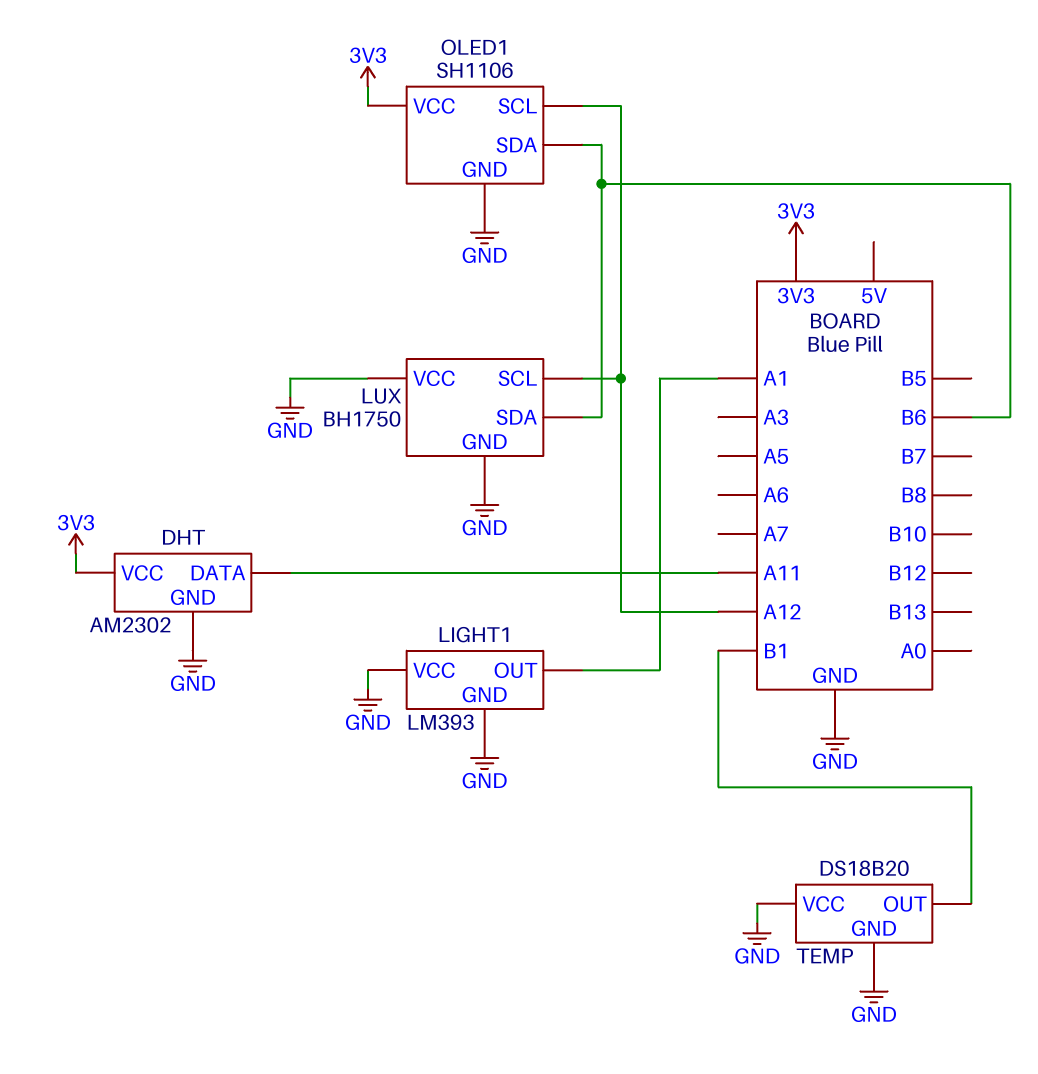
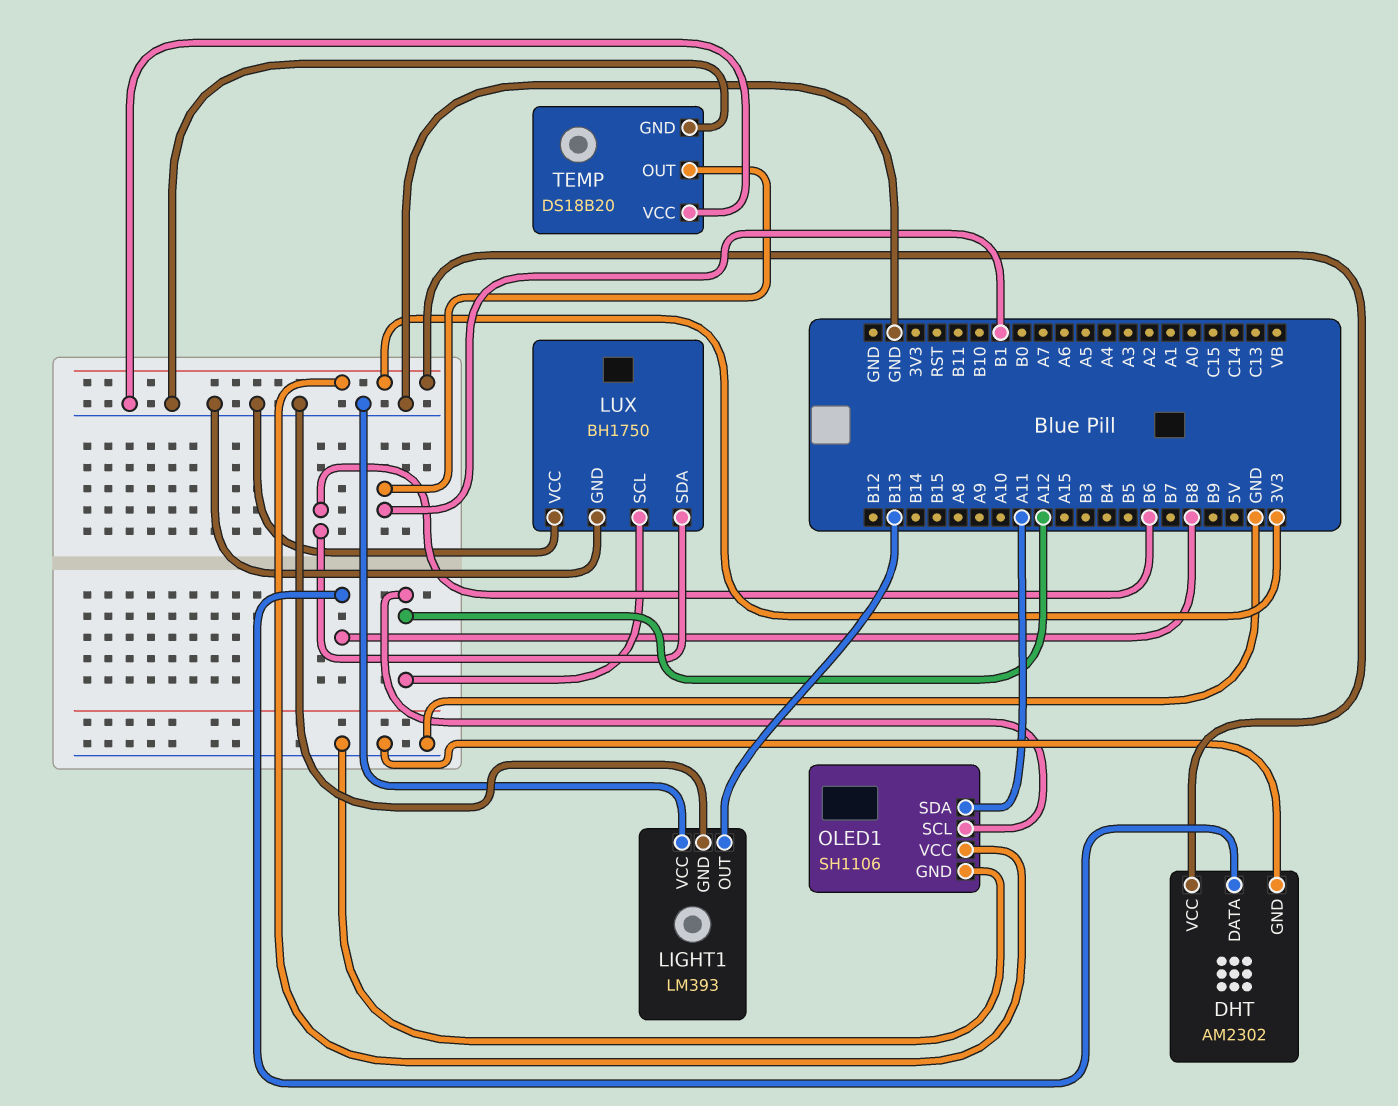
DHT pin DATA: A11 -> B8
LIGHT1 pin OUT: A1 -> B13
OLED1 pin SDA: B6 -> A11

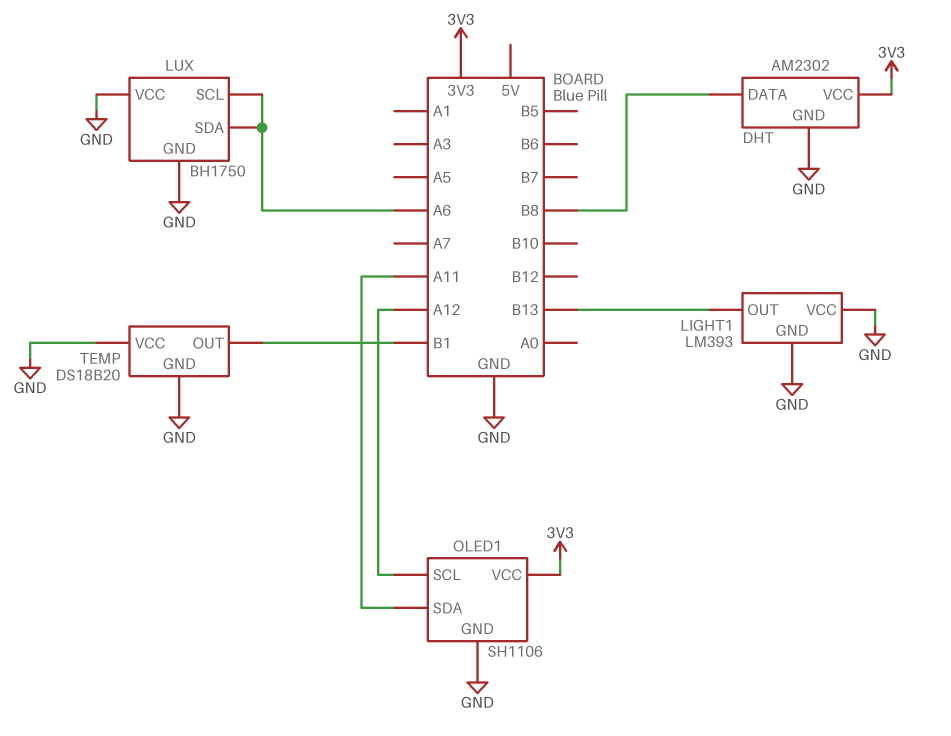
LUX pin SCL: A12 -> A6
LUX pin SDA: B6 -> A6

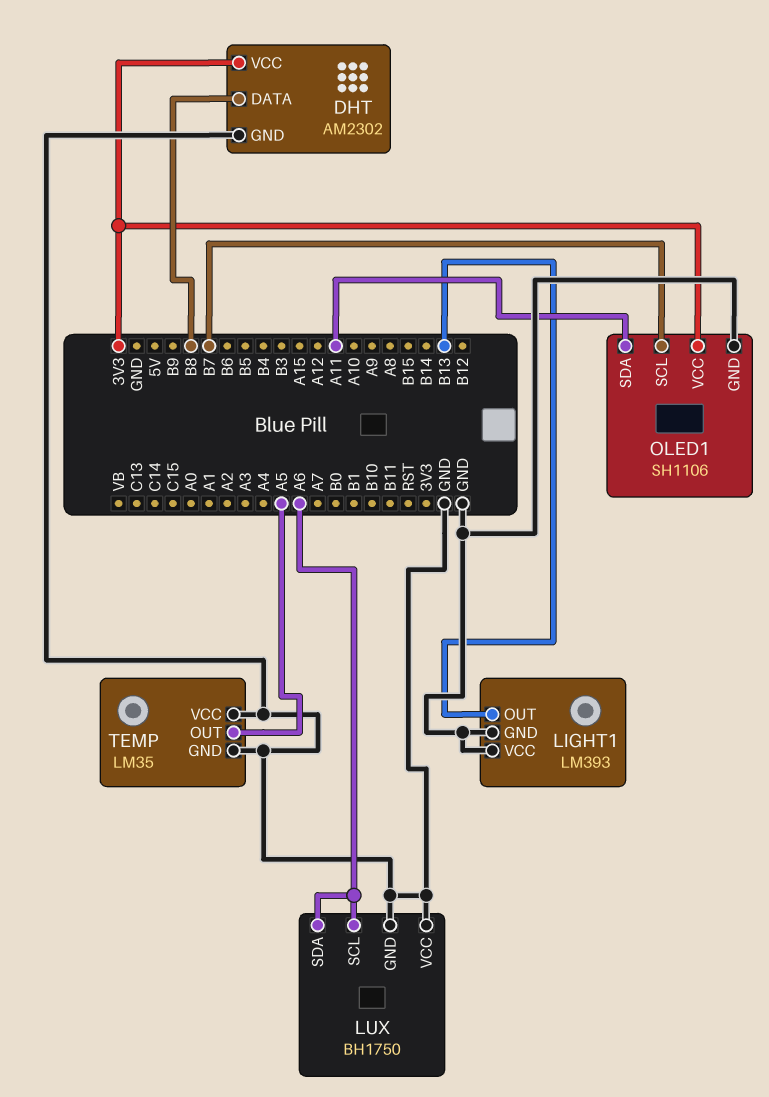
OLED1 pin SCL: A12 -> B7
TEMP: DS18B20 -> LM35
TEMP pin OUT: B1 -> A5

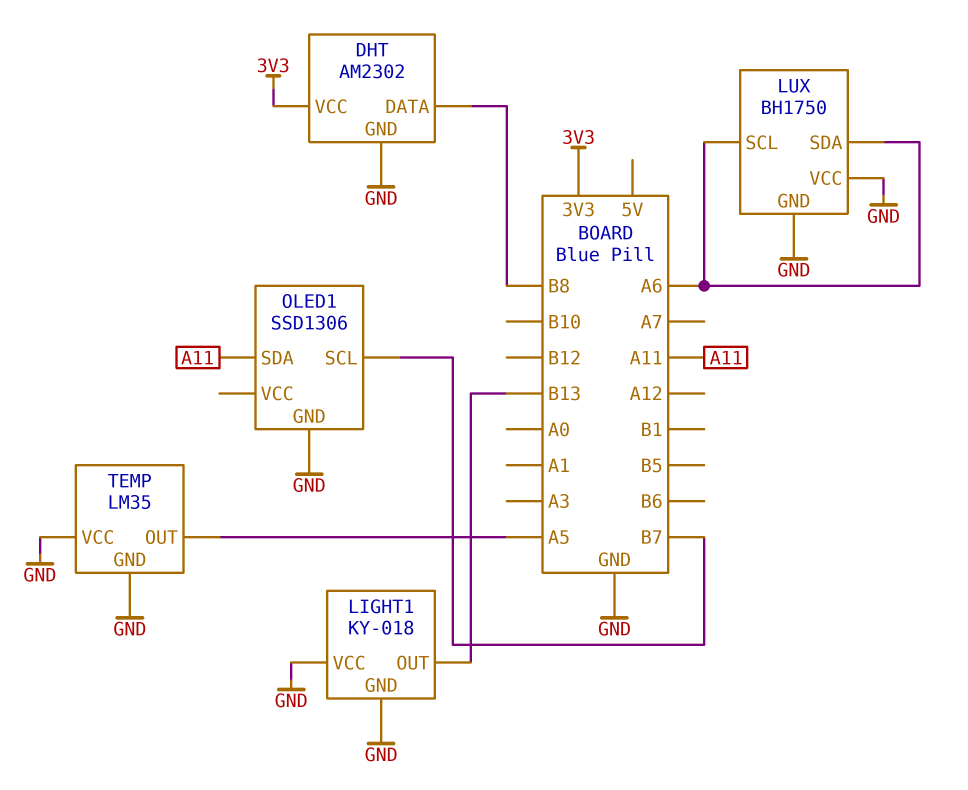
LIGHT1: LM393 -> KY-018
OLED1: SH1106 -> SSD1306
OLED1 pin VCC: 3V3 -> none

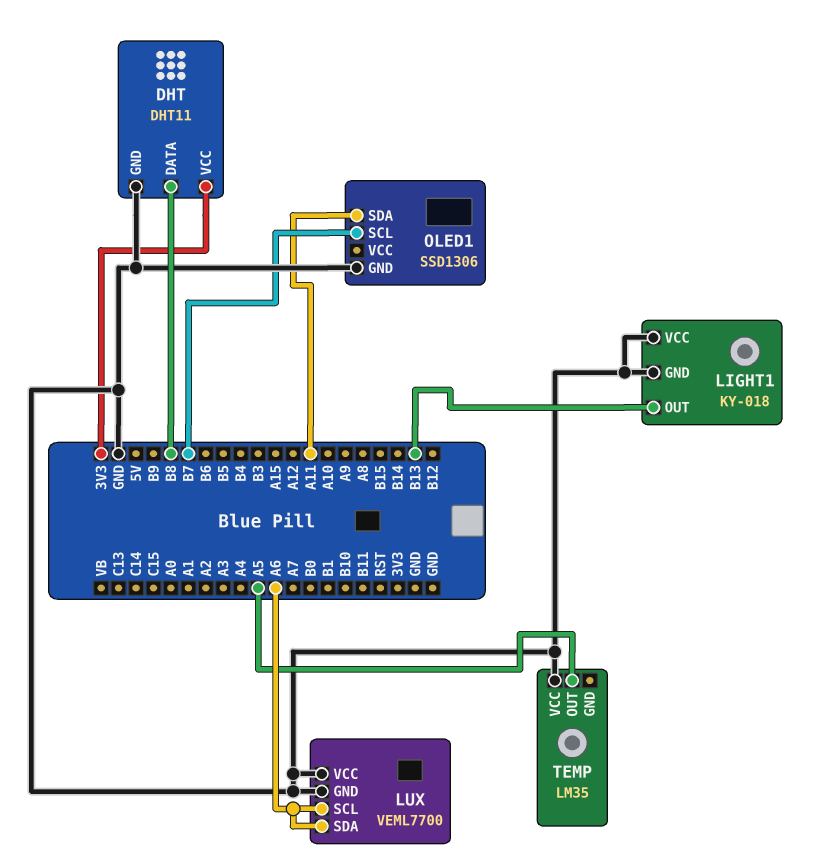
DHT: AM2302 -> DHT11
LUX: BH1750 -> VEML7700
TEMP pin GND: GND -> none

